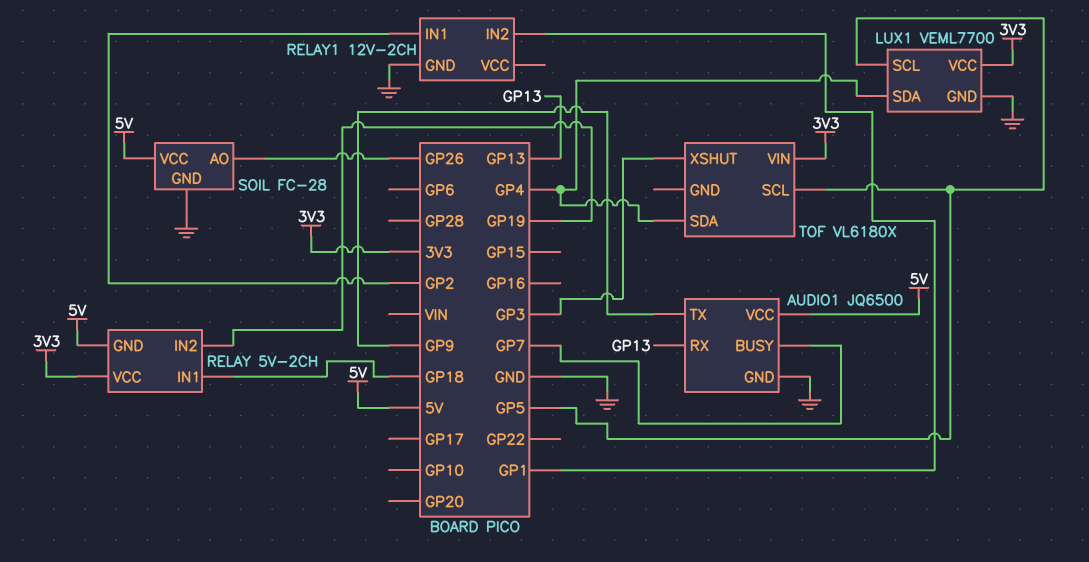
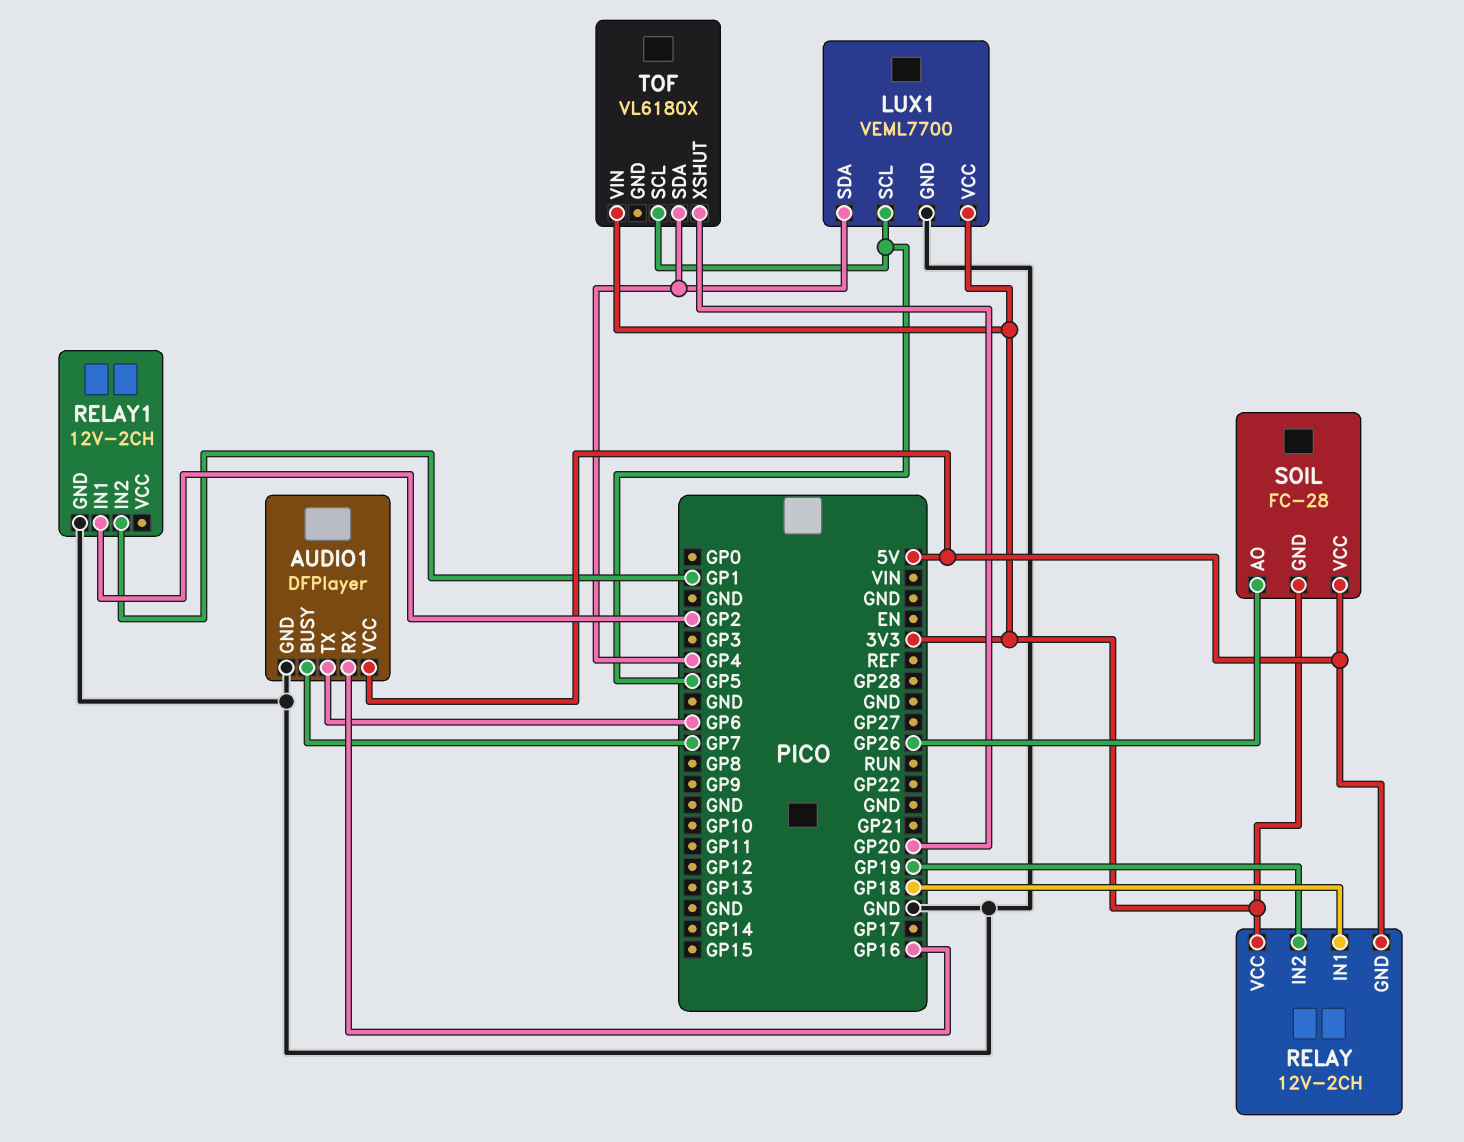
AUDIO1: JQ6500 -> DFPlayer
AUDIO1 pin RX: GP13 -> GP16
AUDIO1 pin TX: GP9 -> GP6
RELAY: 5V-2CH -> 12V-2CH
SOIL pin GND: GND -> 3V3
TOF pin XSHUT: GP3 -> GP20

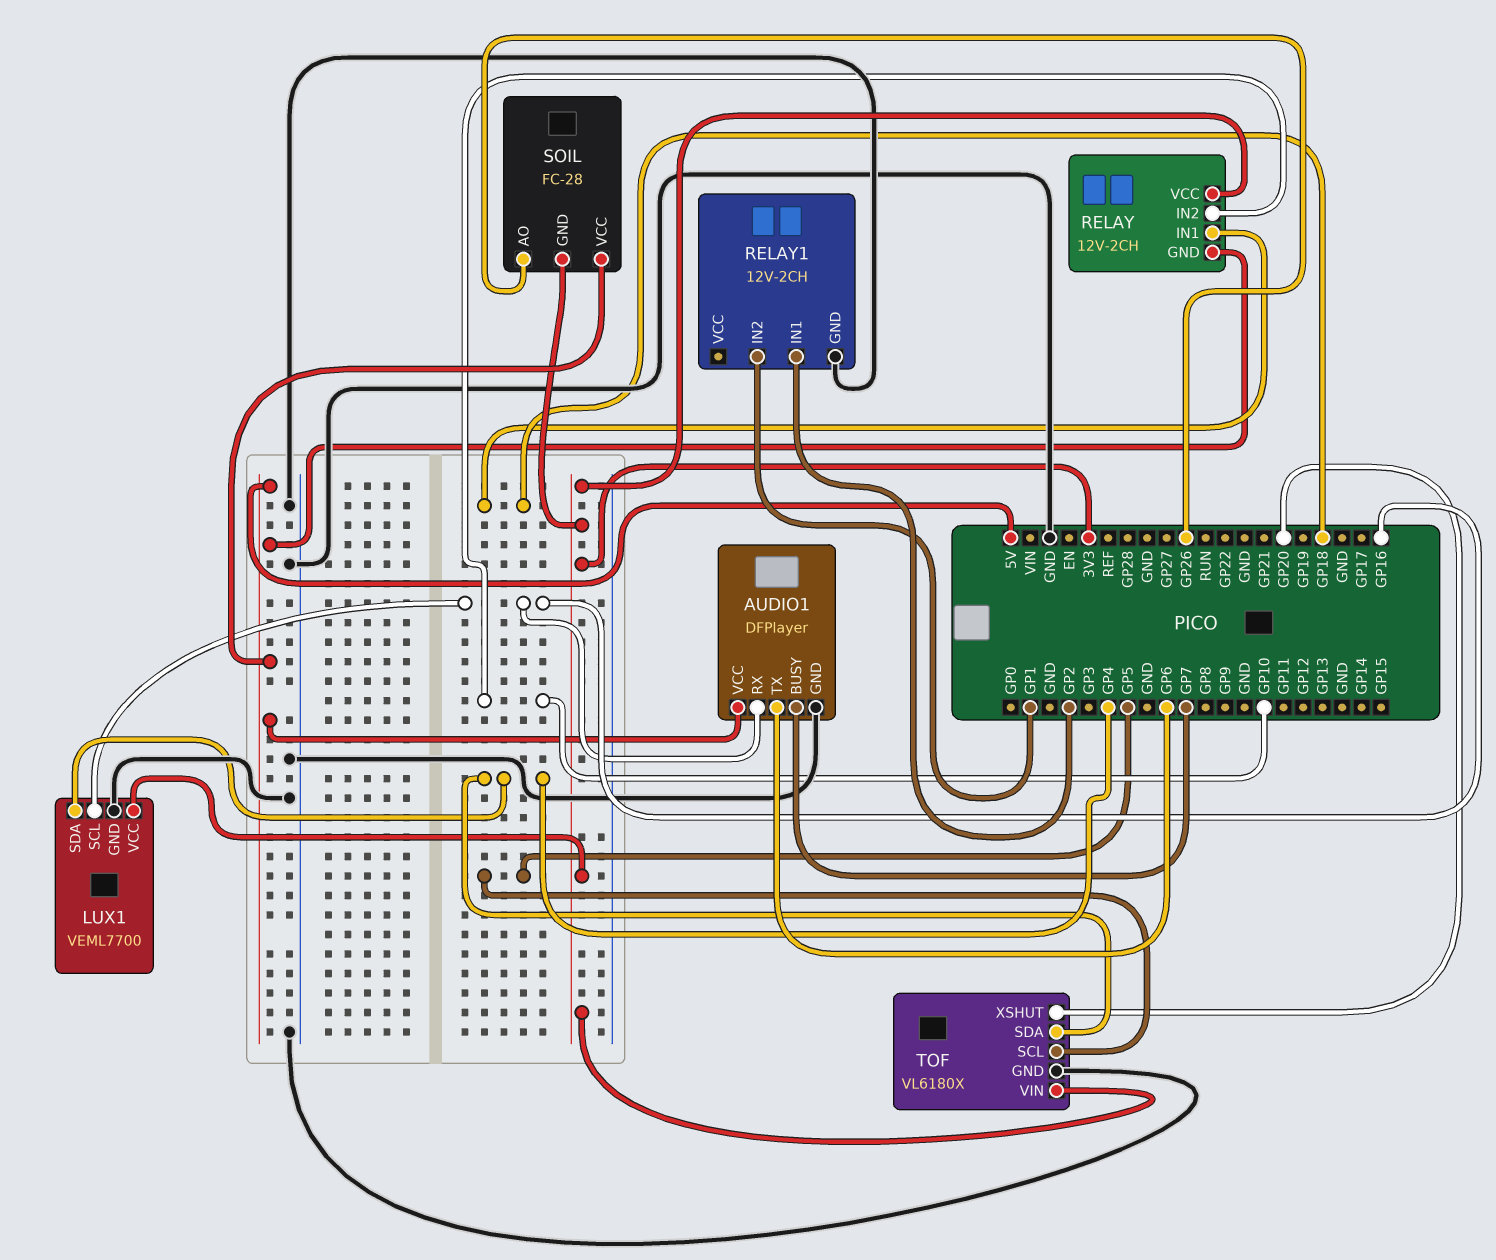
LUX1 pin SCL: GP5 -> GP16
RELAY pin IN2: GP19 -> GP10
TOF pin GND: none -> GND

